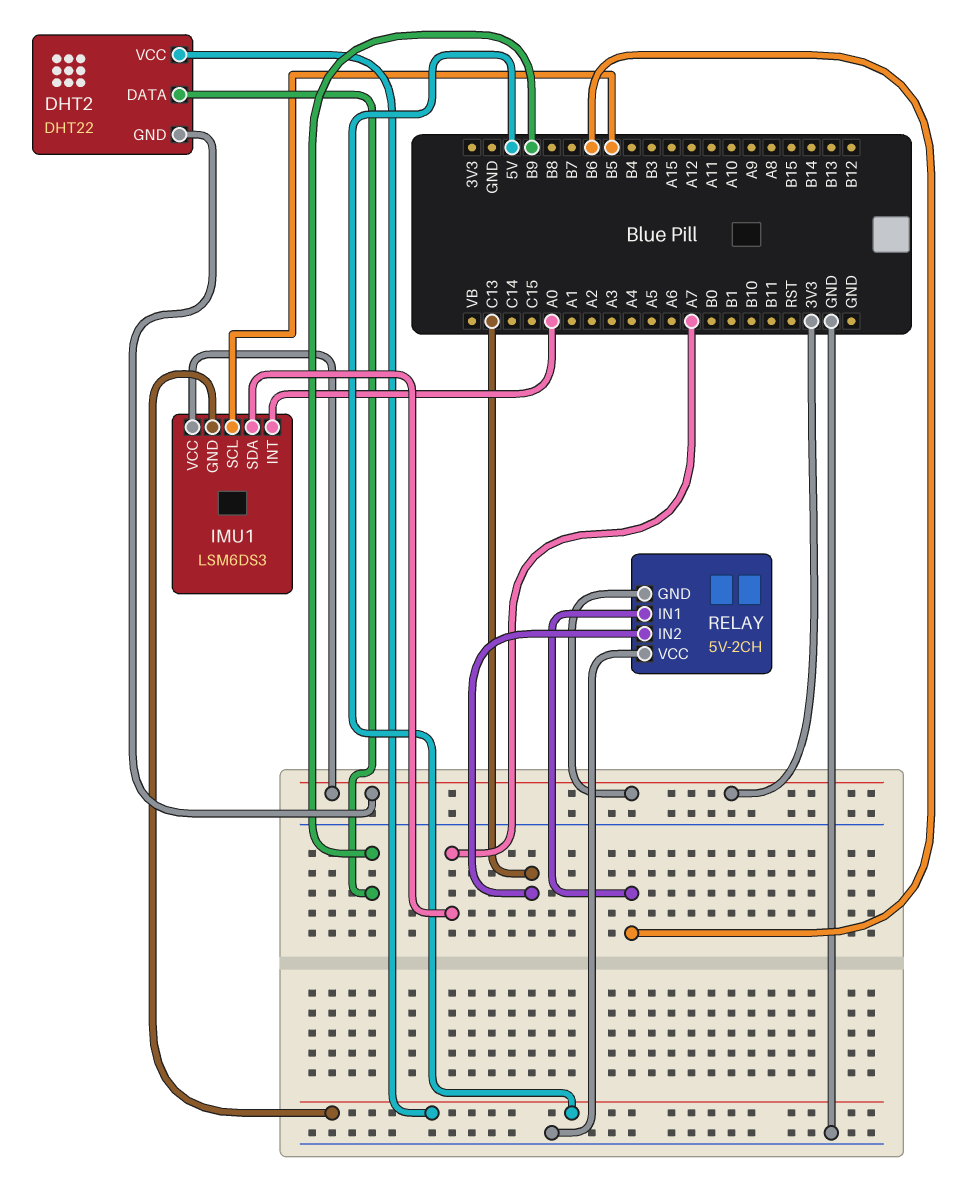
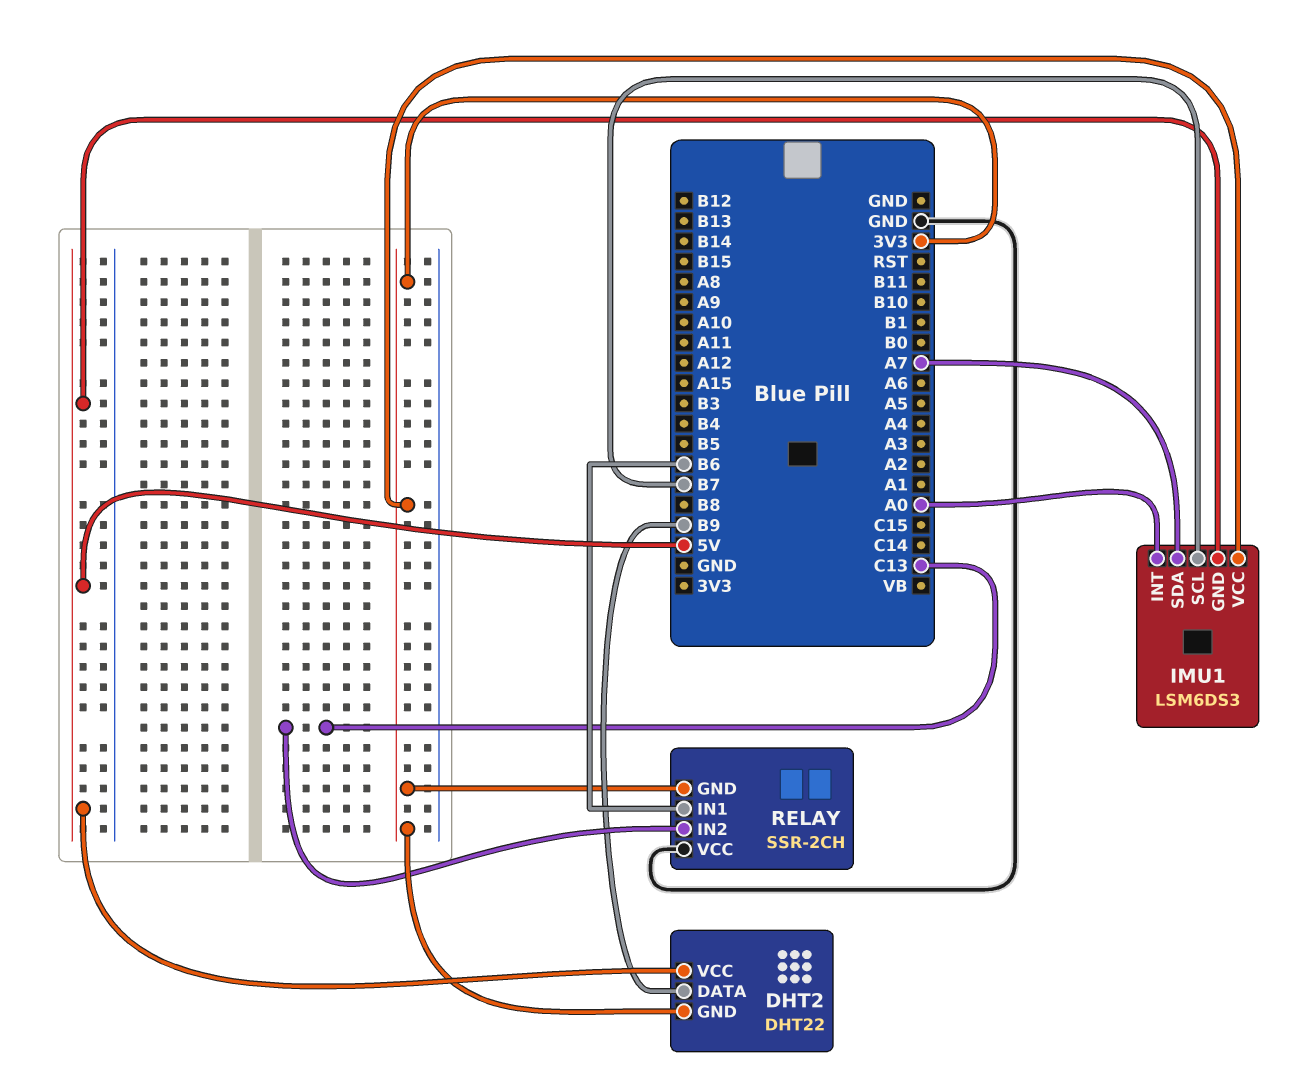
IMU1 pin SCL: B5 -> B7
RELAY: 5V-2CH -> SSR-2CH

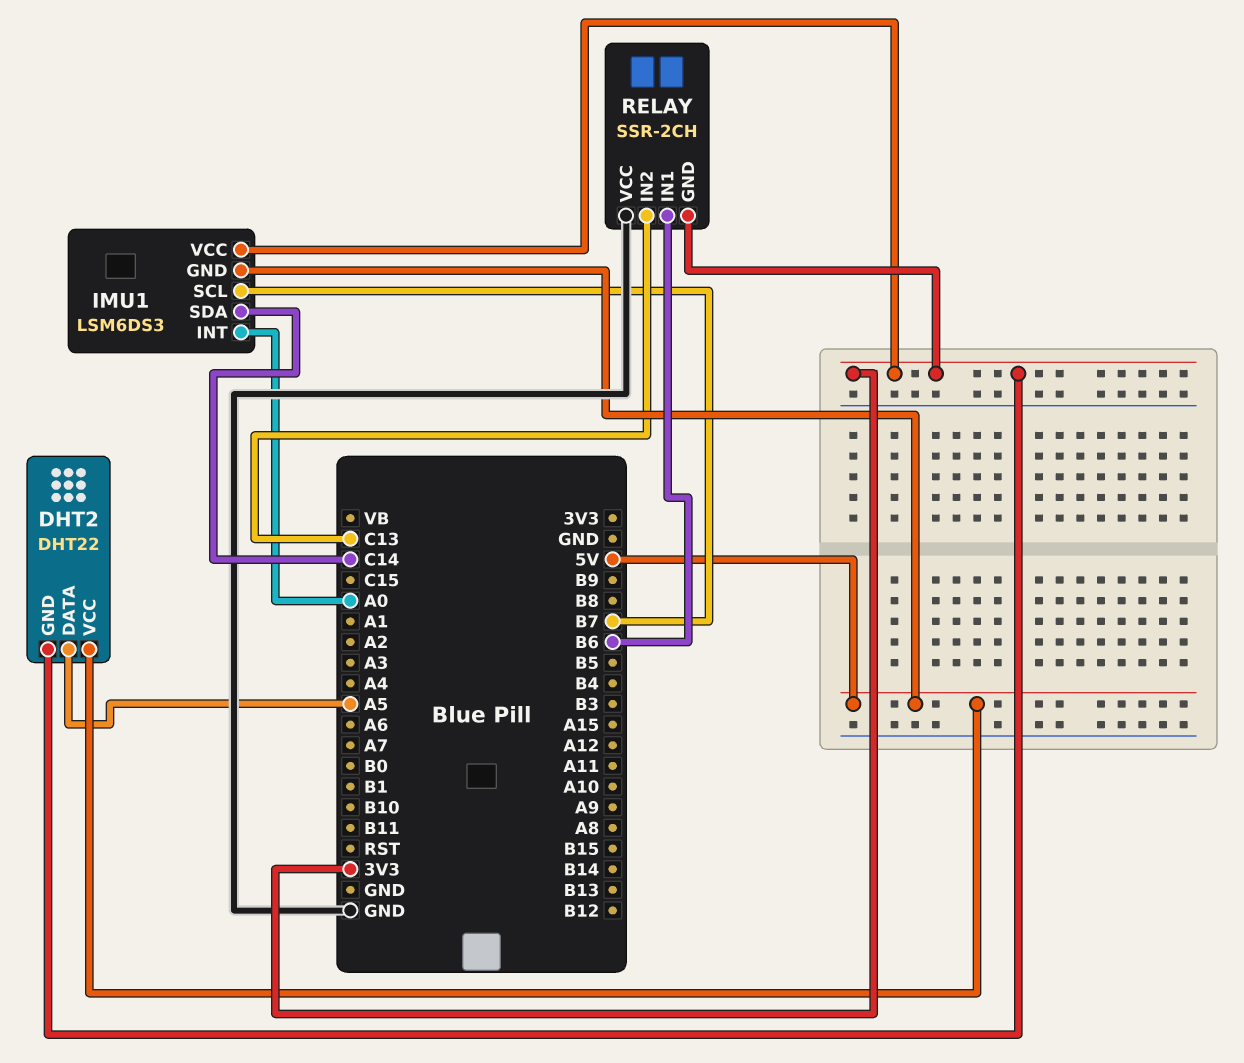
DHT2 pin DATA: B9 -> A5
IMU1 pin SDA: A7 -> C14

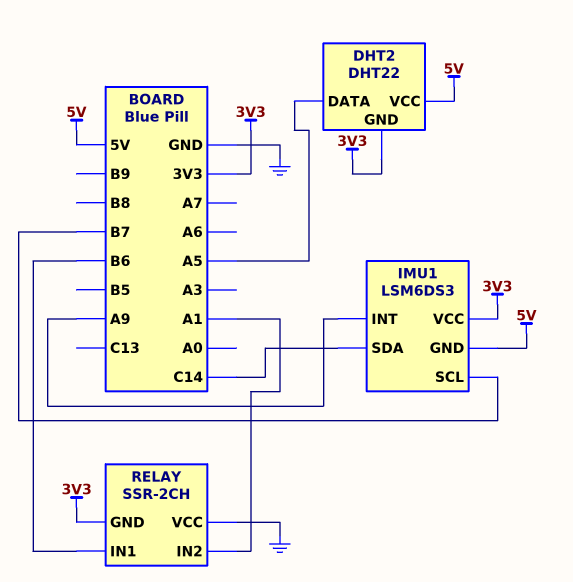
IMU1 pin INT: A0 -> A9
RELAY pin IN2: C13 -> A1

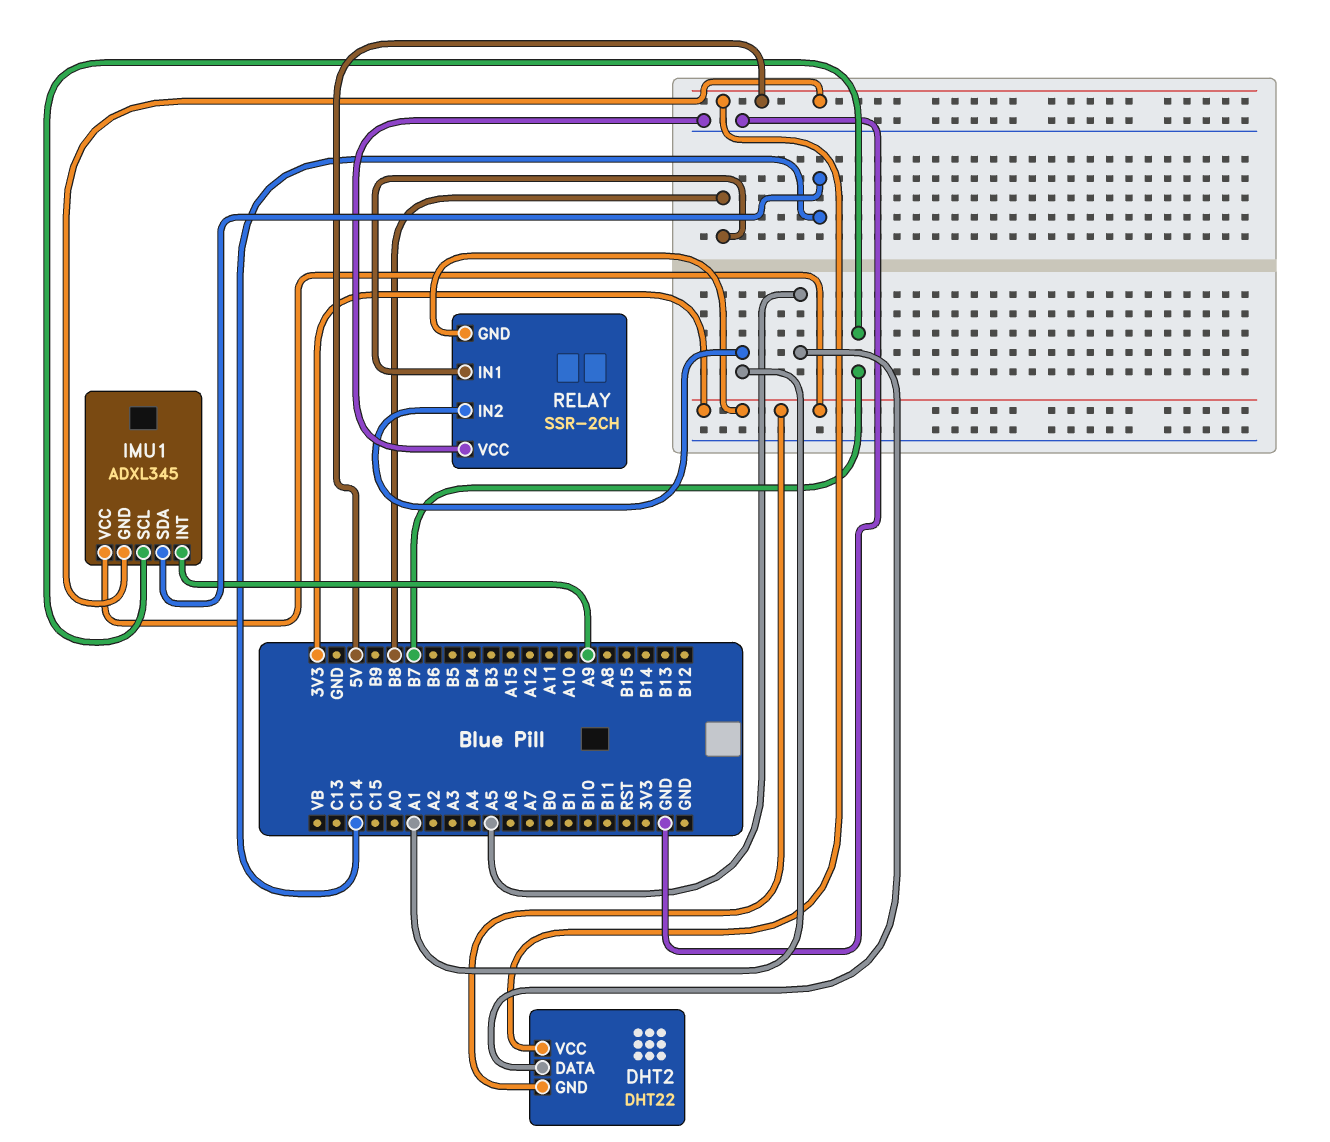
IMU1: LSM6DS3 -> ADXL345
RELAY pin IN1: B6 -> B8

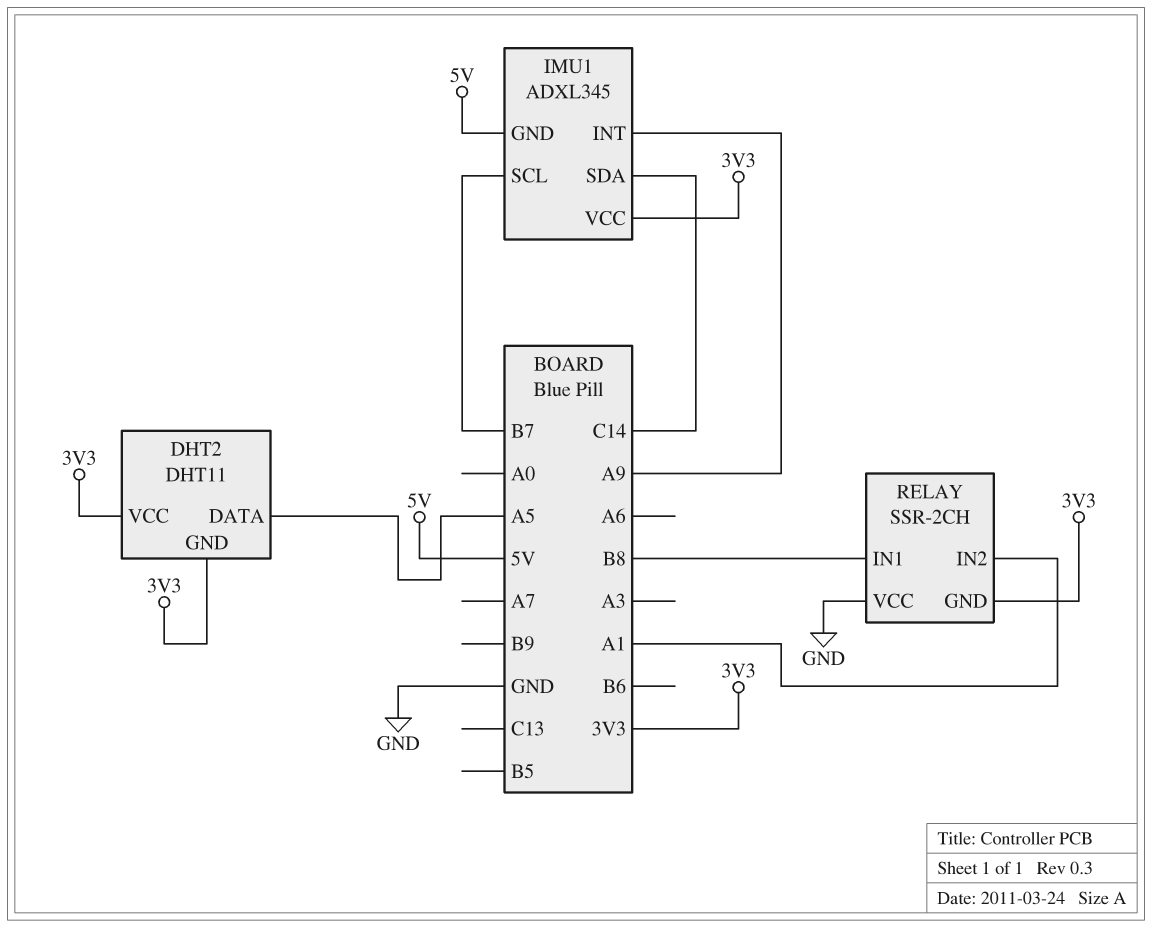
DHT2: DHT22 -> DHT11
DHT2 pin VCC: 5V -> 3V3

